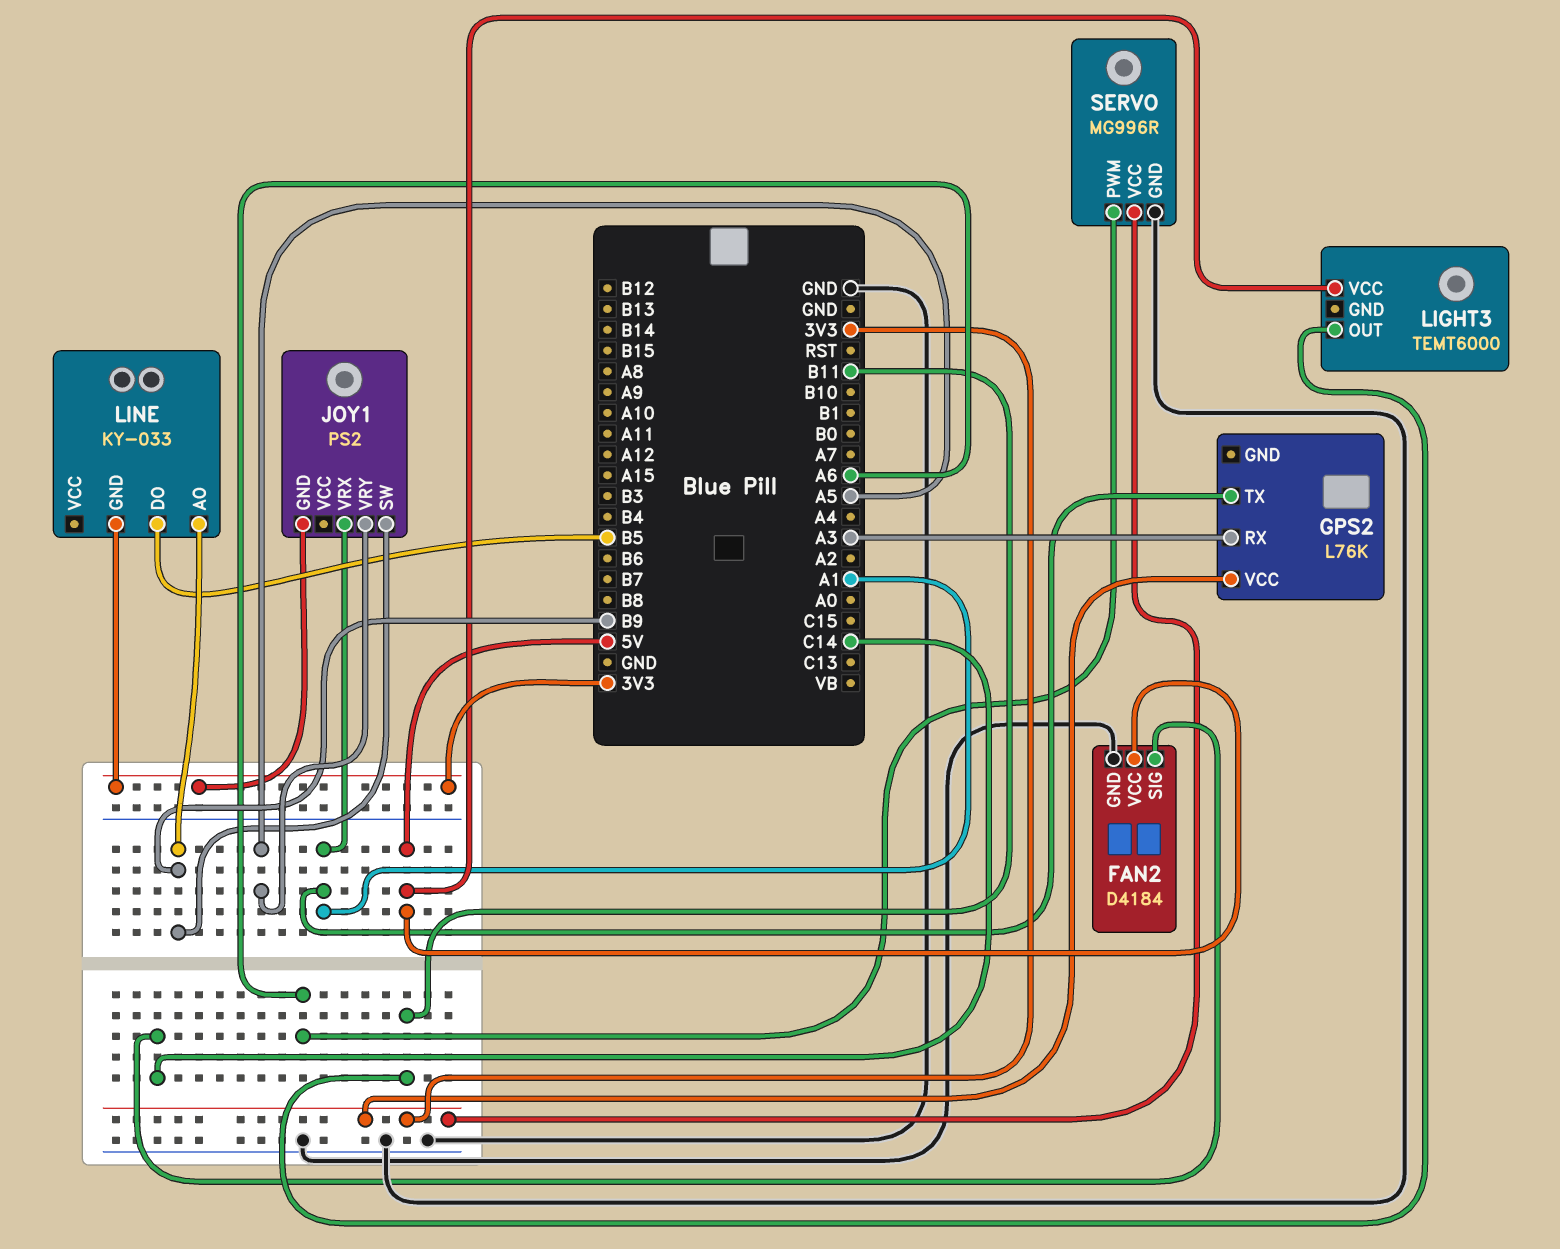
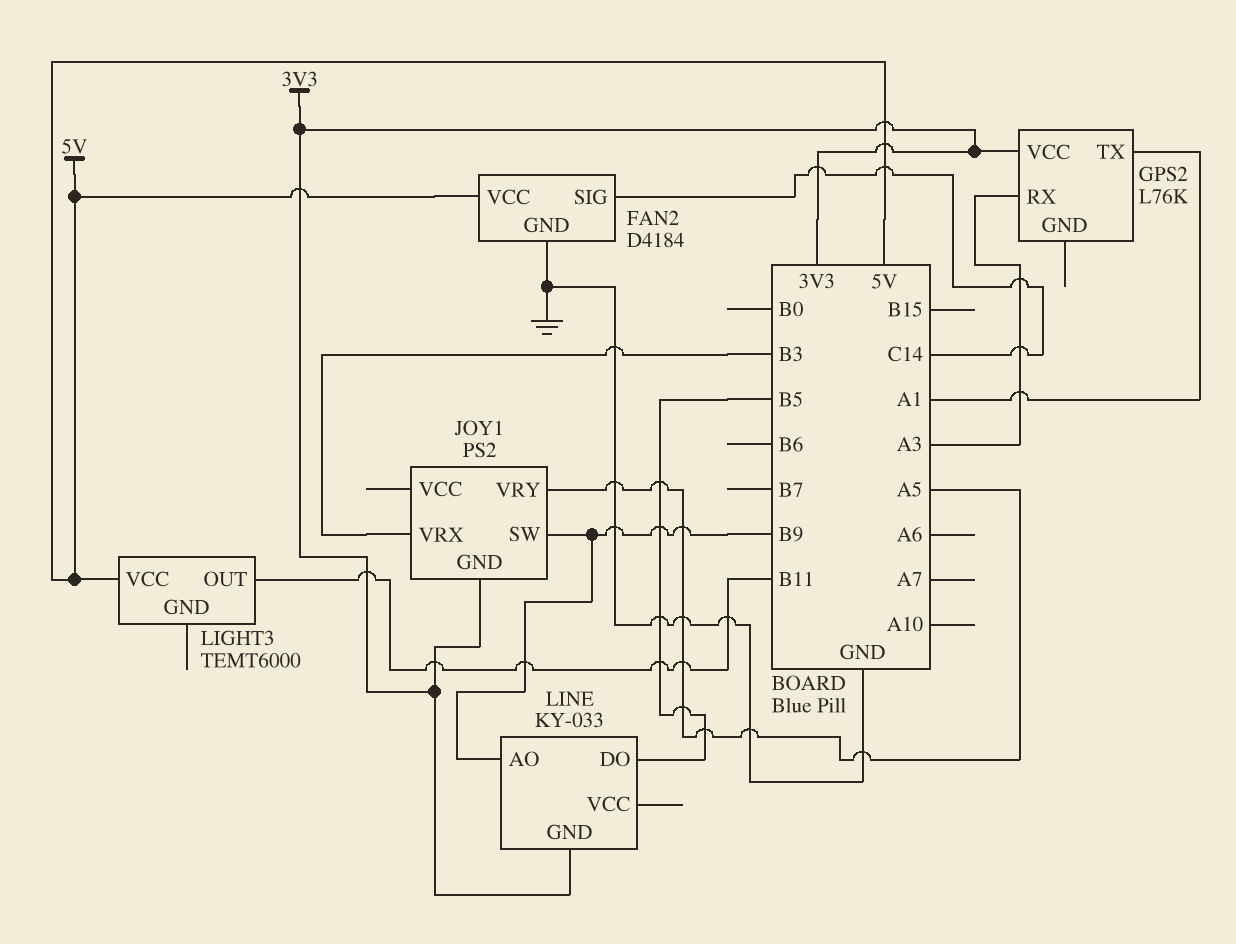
JOY1 pin VRX: A1 -> B3
SERVO: MG996R -> none
SERVO pin GND: GND -> none
SERVO pin PWM: A6 -> none
SERVO pin VCC: 3V3 -> none

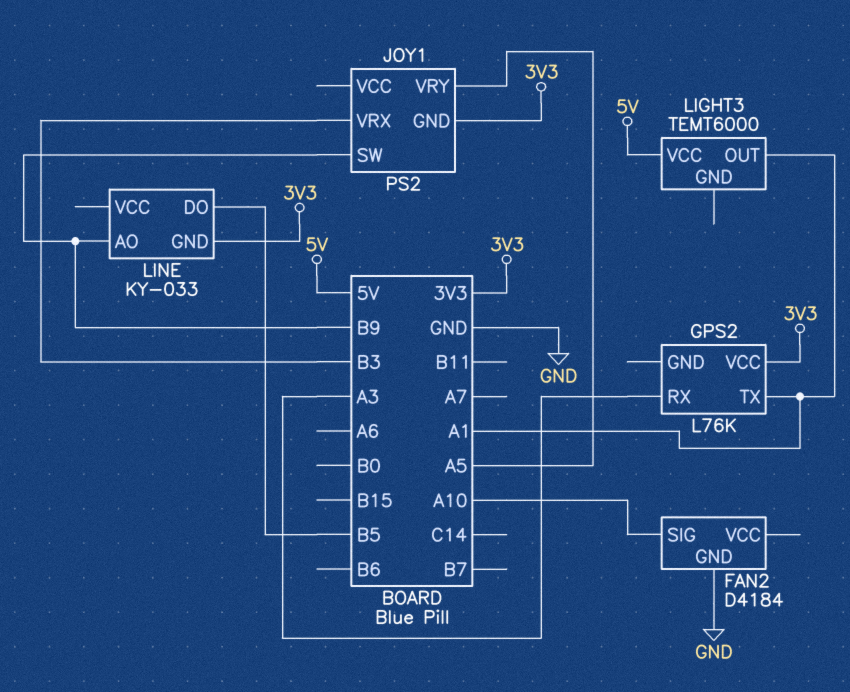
FAN2 pin SIG: C14 -> A10
FAN2 pin VCC: 5V -> none
LIGHT3 pin OUT: B11 -> A1

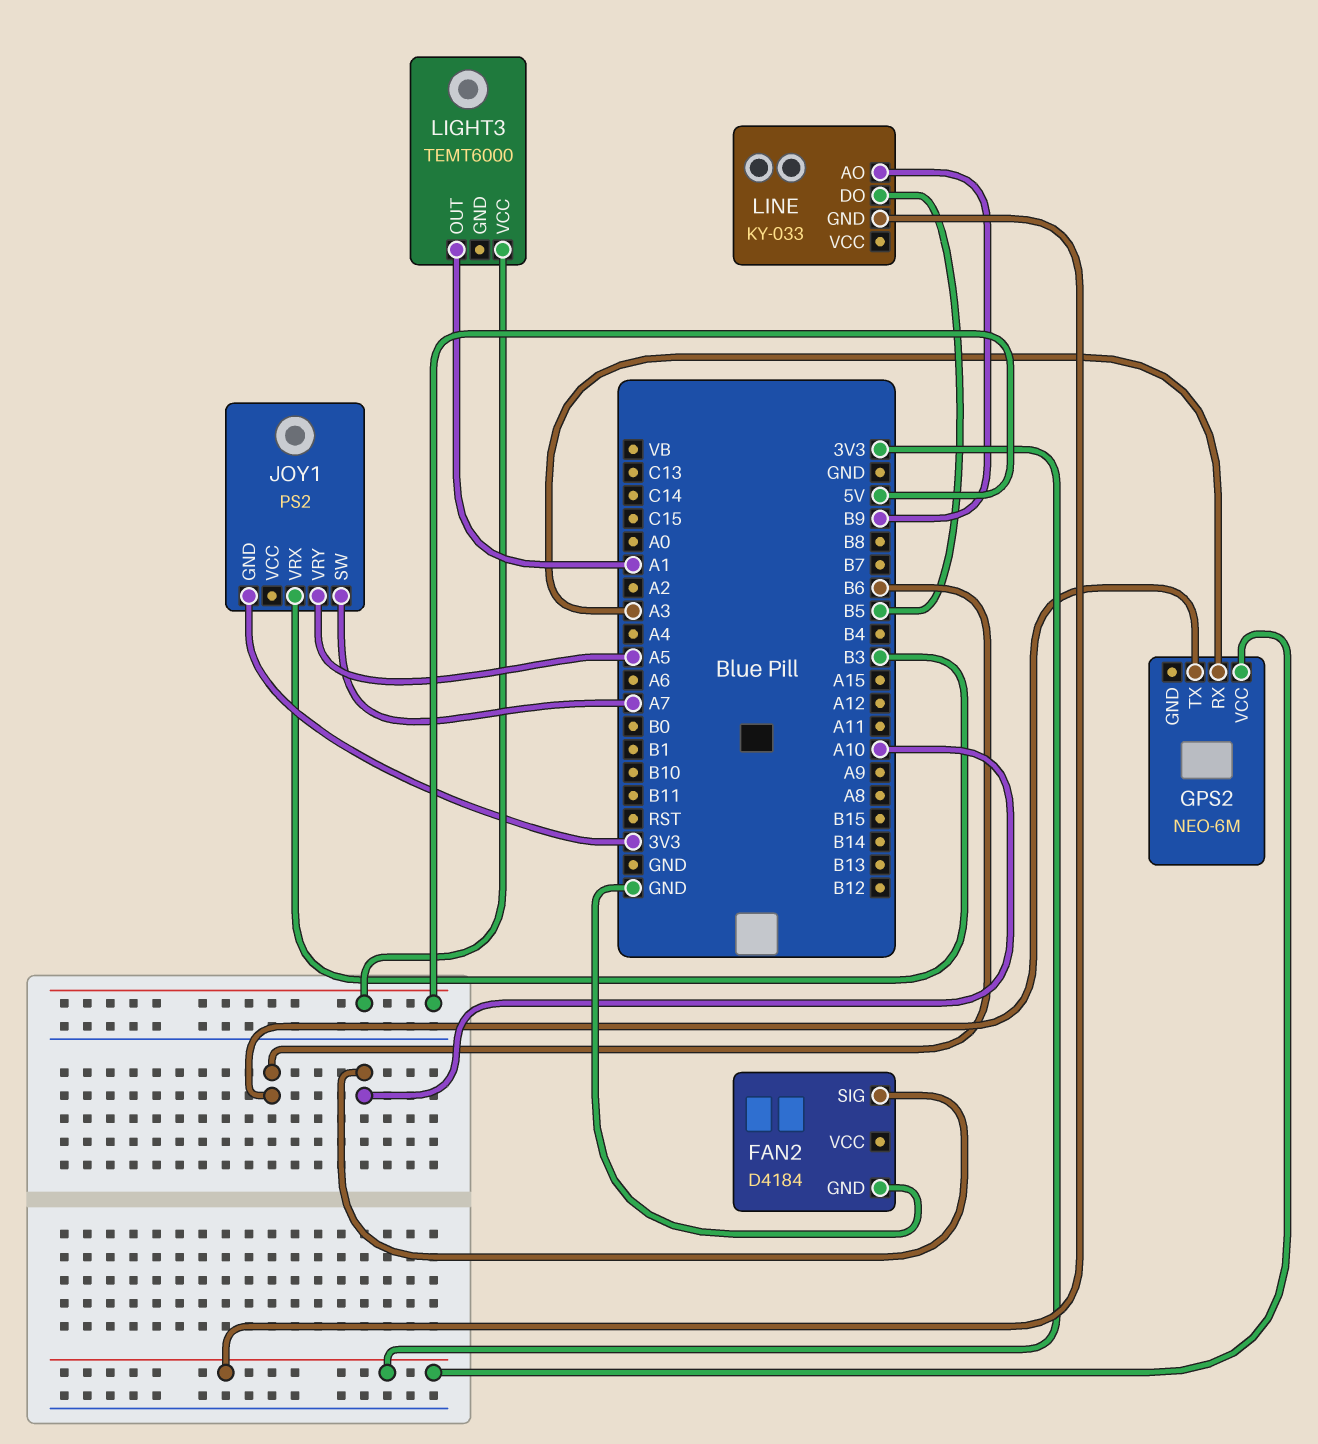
GPS2: L76K -> NEO-6M
GPS2 pin TX: A1 -> B6
JOY1 pin SW: B9 -> A7

